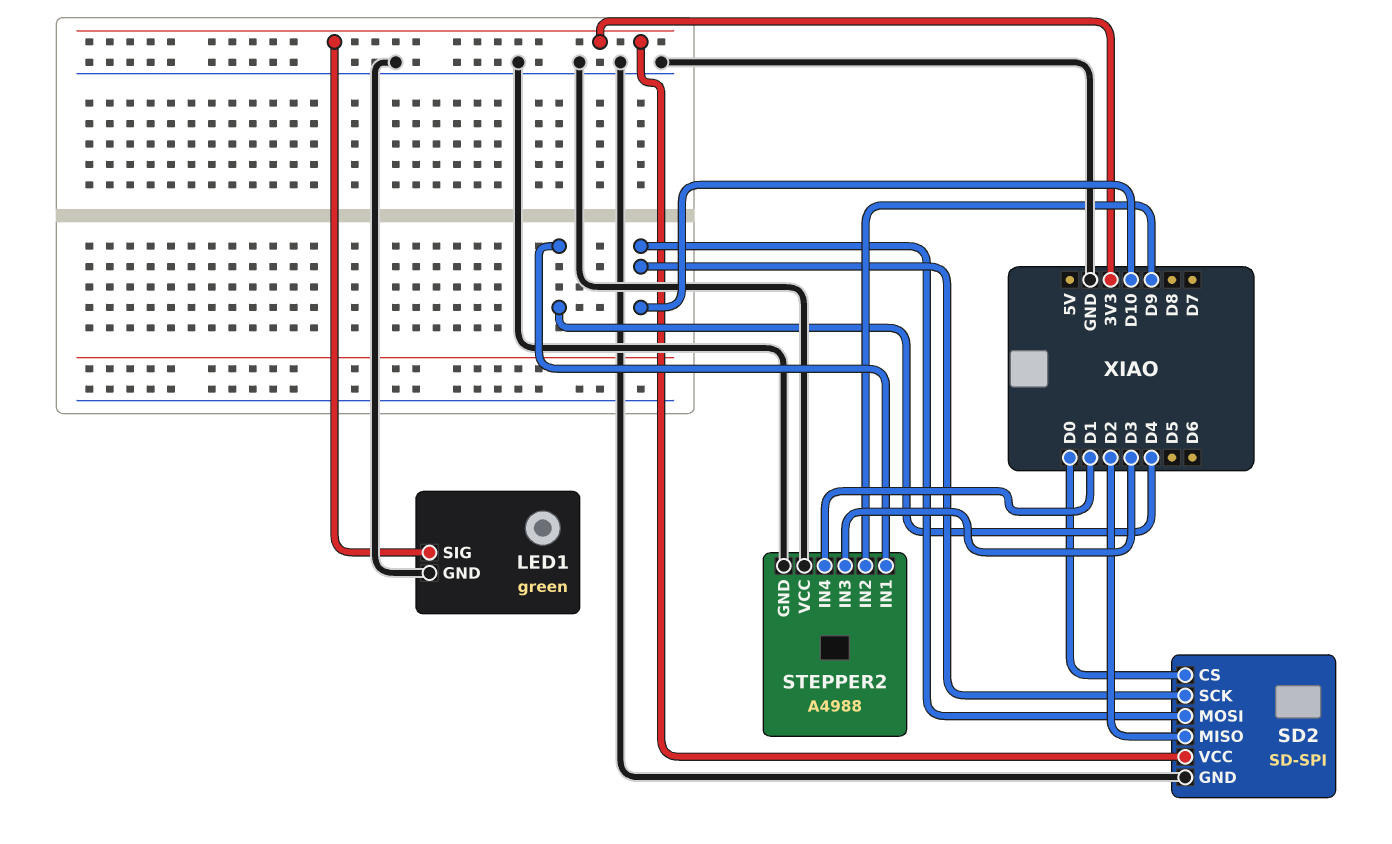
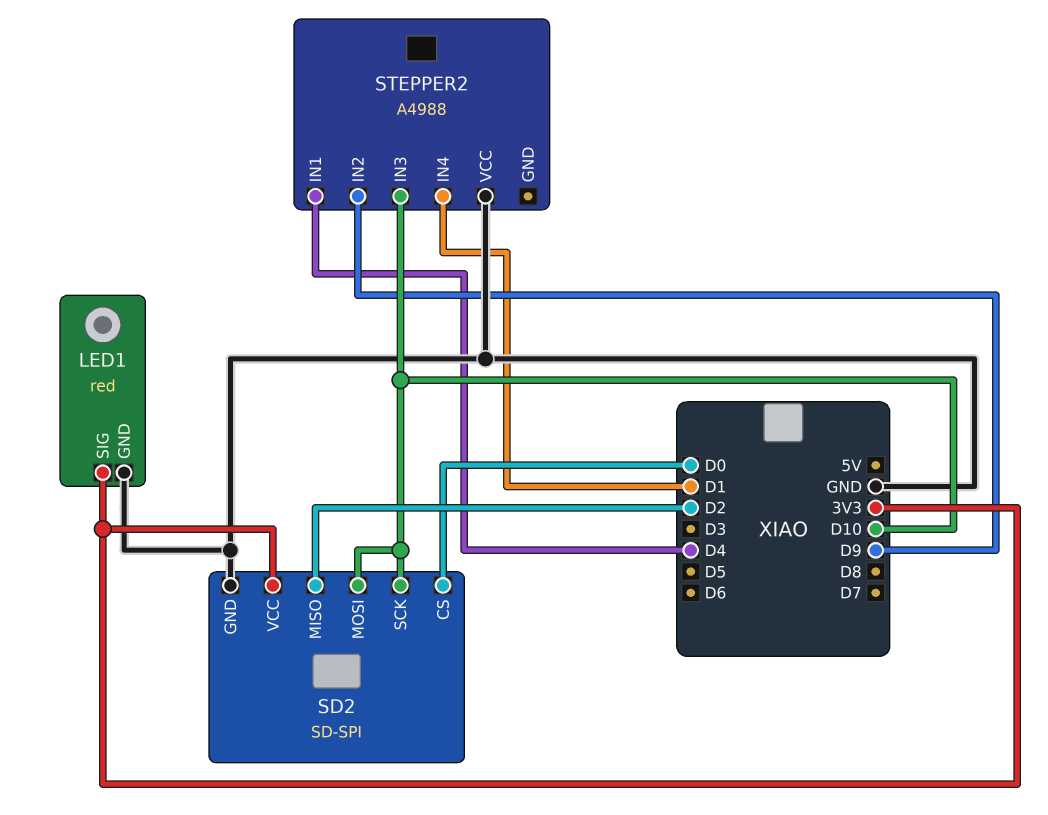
LED1: green -> red
STEPPER2 pin GND: GND -> none
STEPPER2 pin IN3: D3 -> D10

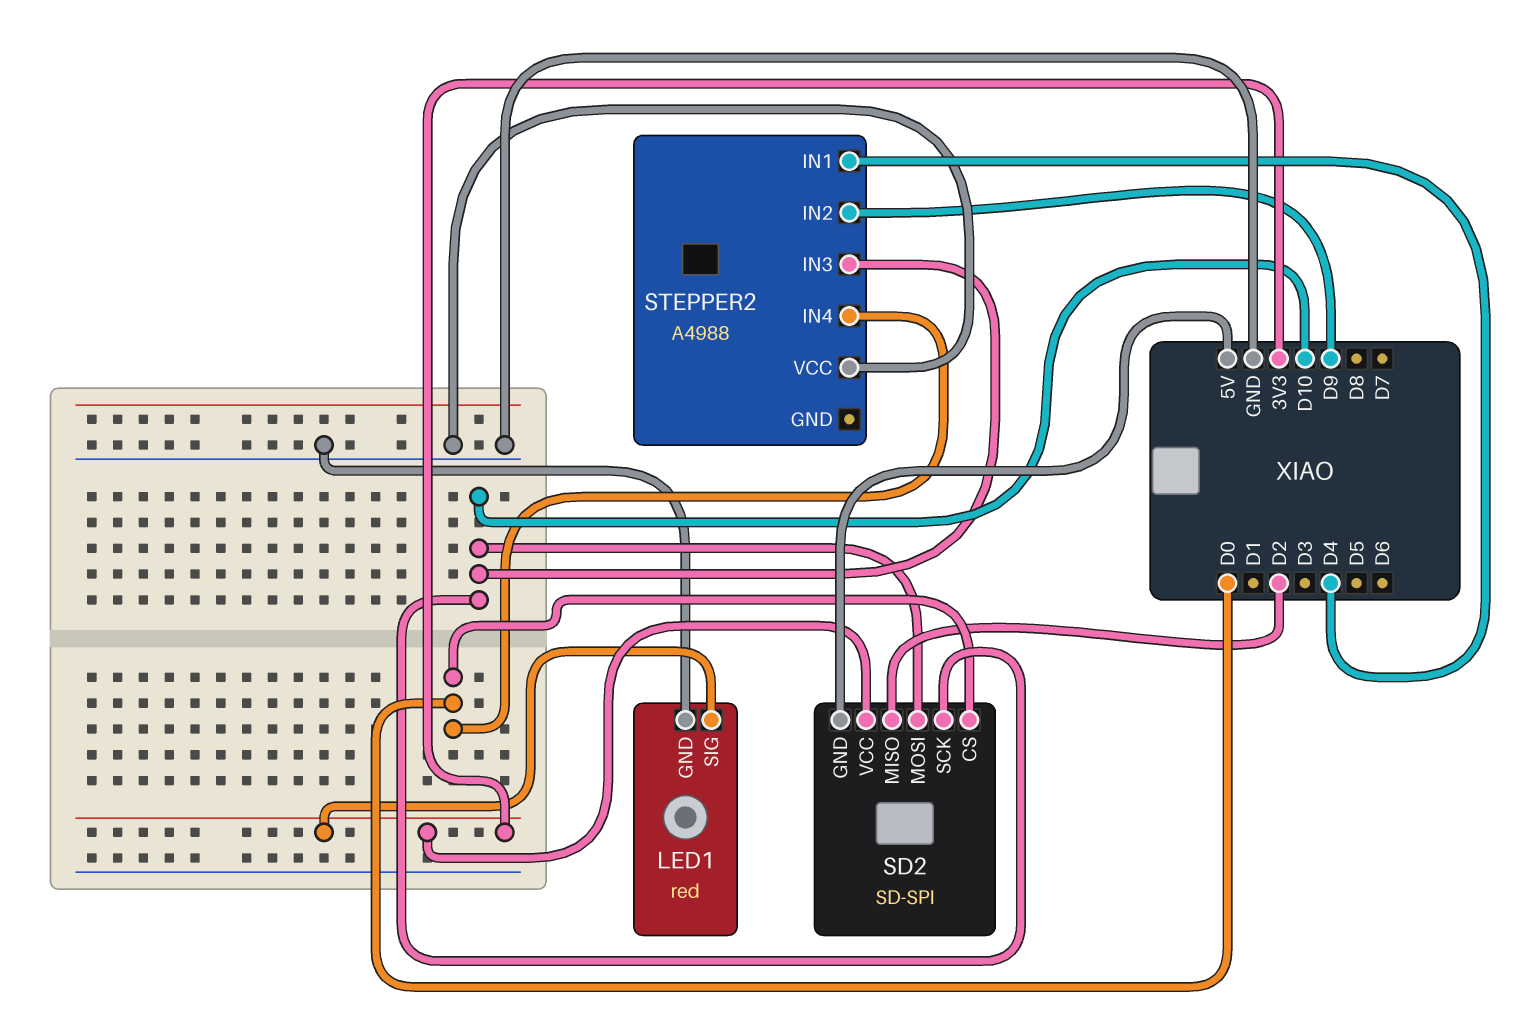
SD2 pin GND: GND -> 5V
STEPPER2 pin IN4: D1 -> D0

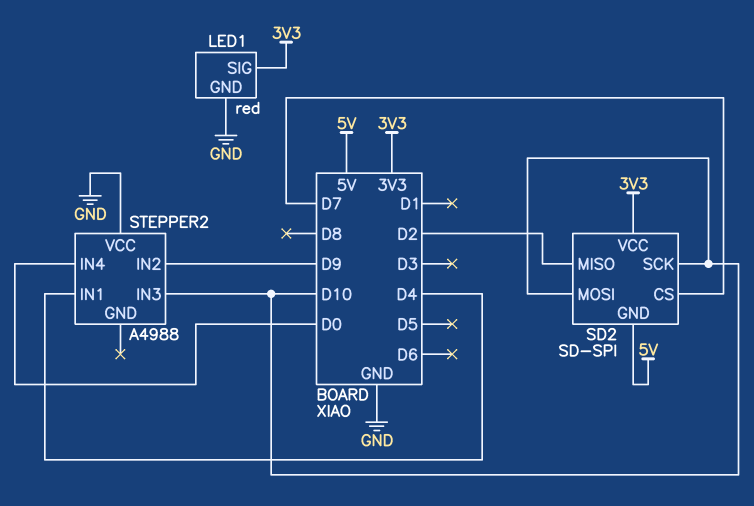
SD2 pin CS: D0 -> D7

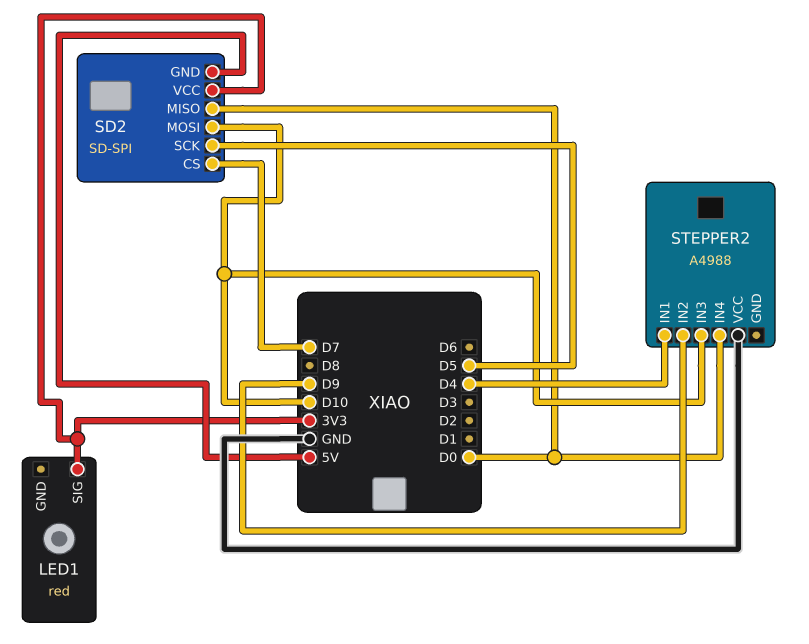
LED1 pin GND: GND -> none
SD2 pin MISO: D2 -> D0
SD2 pin SCK: D10 -> D5

